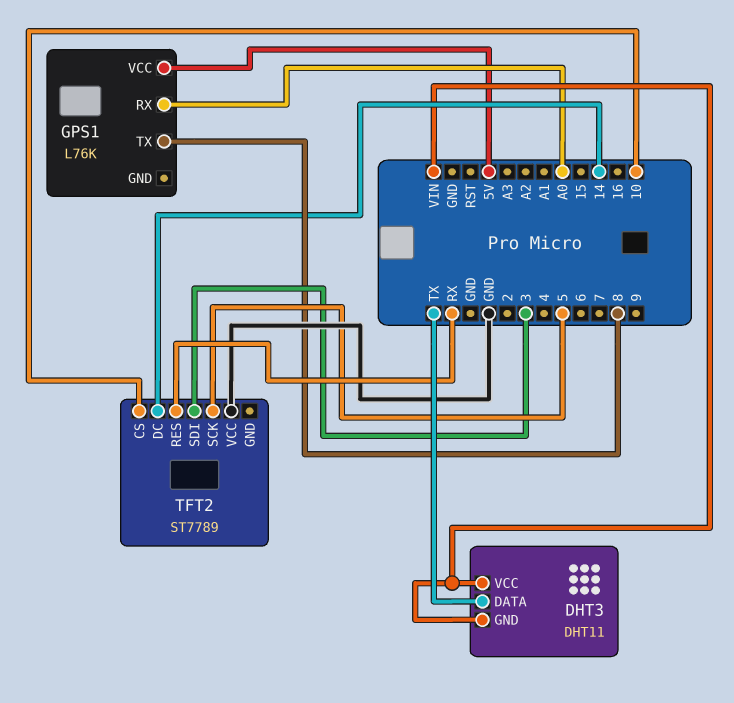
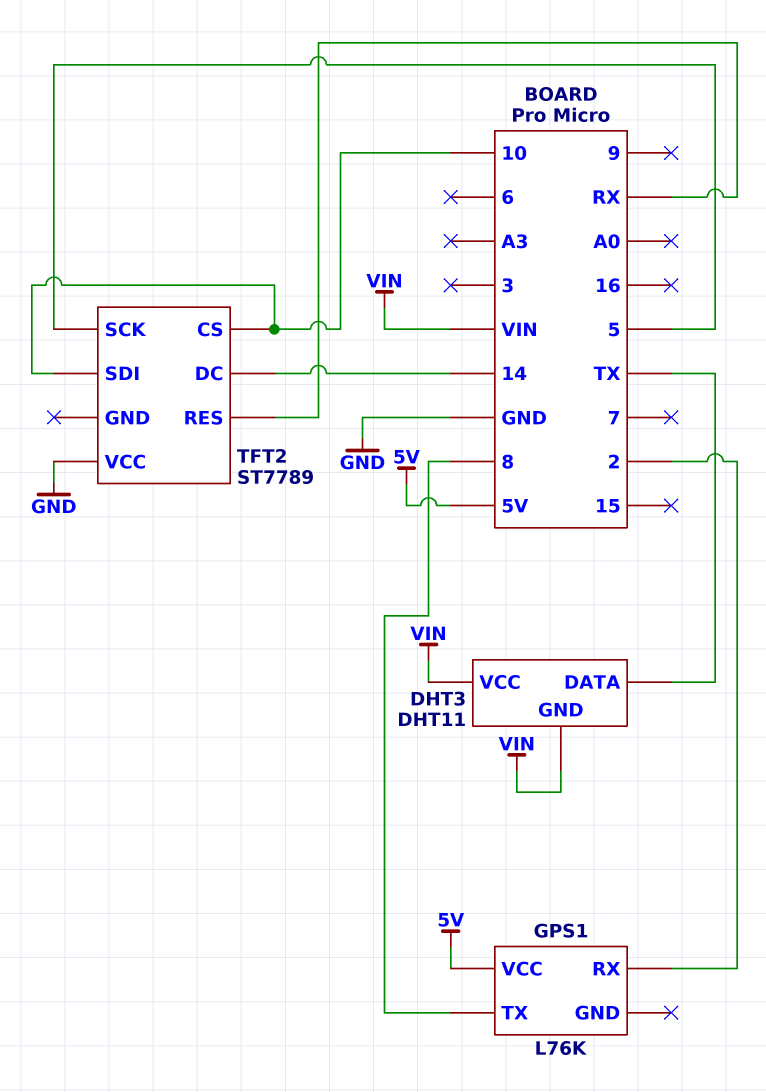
GPS1 pin RX: A0 -> 2
TFT2 pin SDI: 3 -> 10

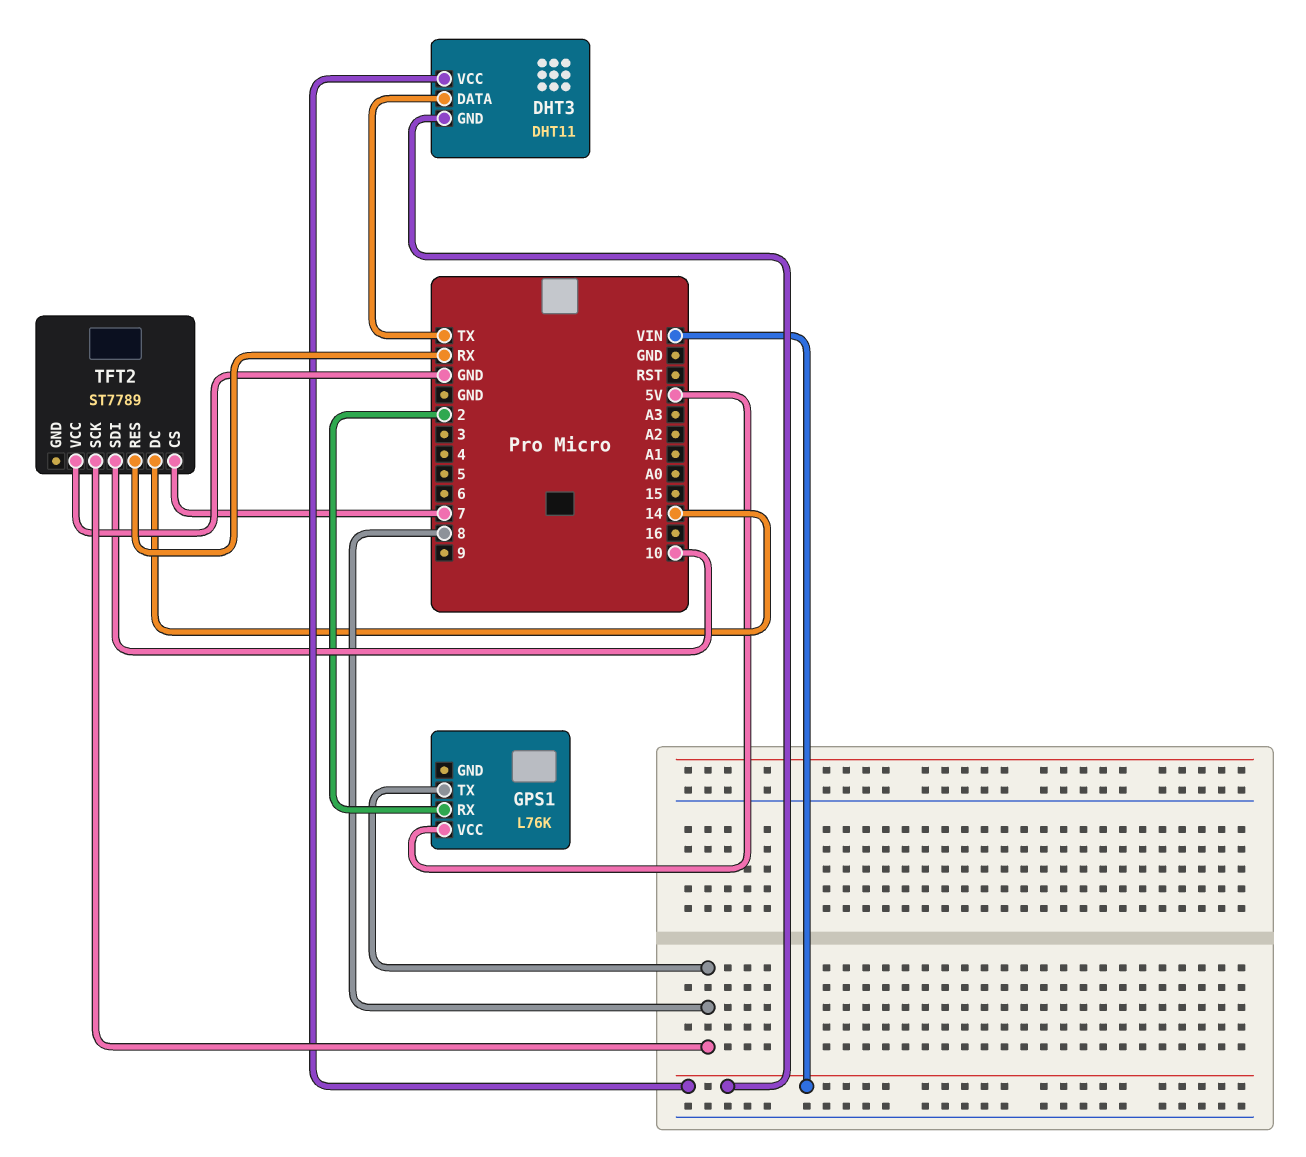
TFT2 pin CS: 10 -> 7
TFT2 pin SCK: 5 -> 8

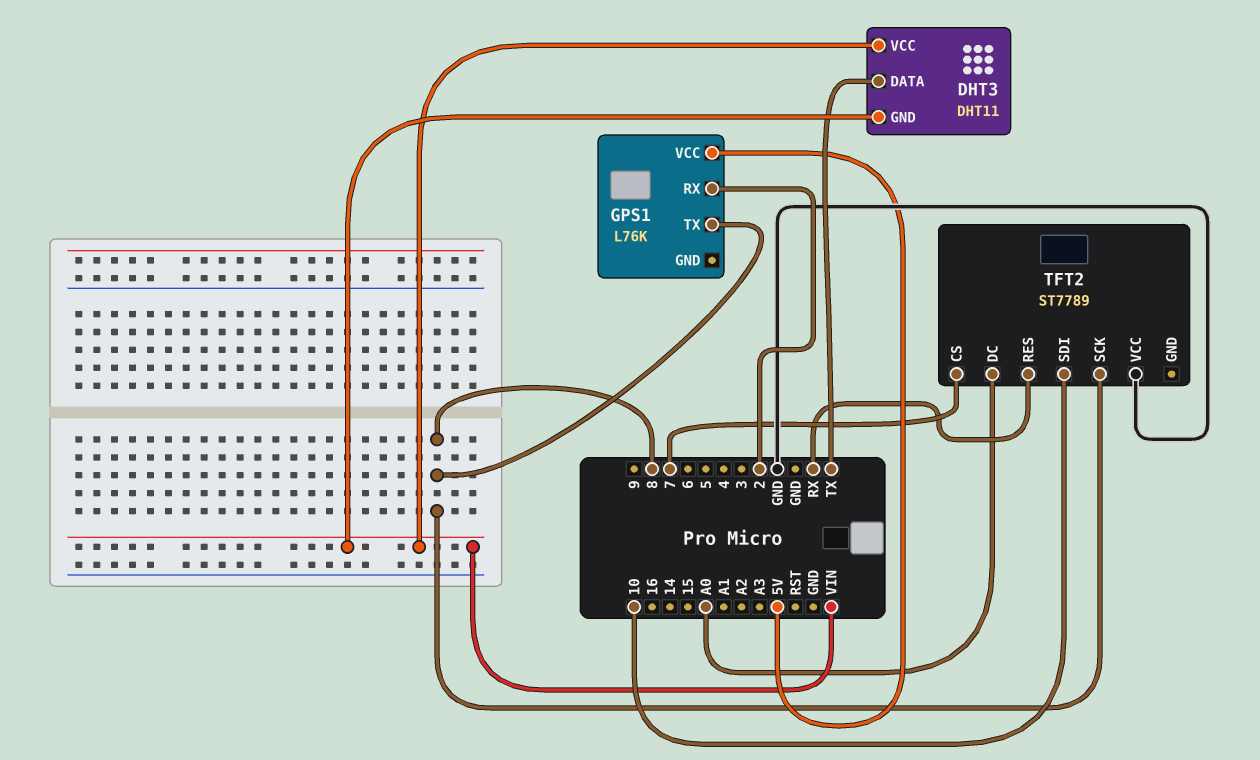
TFT2 pin DC: 14 -> A0

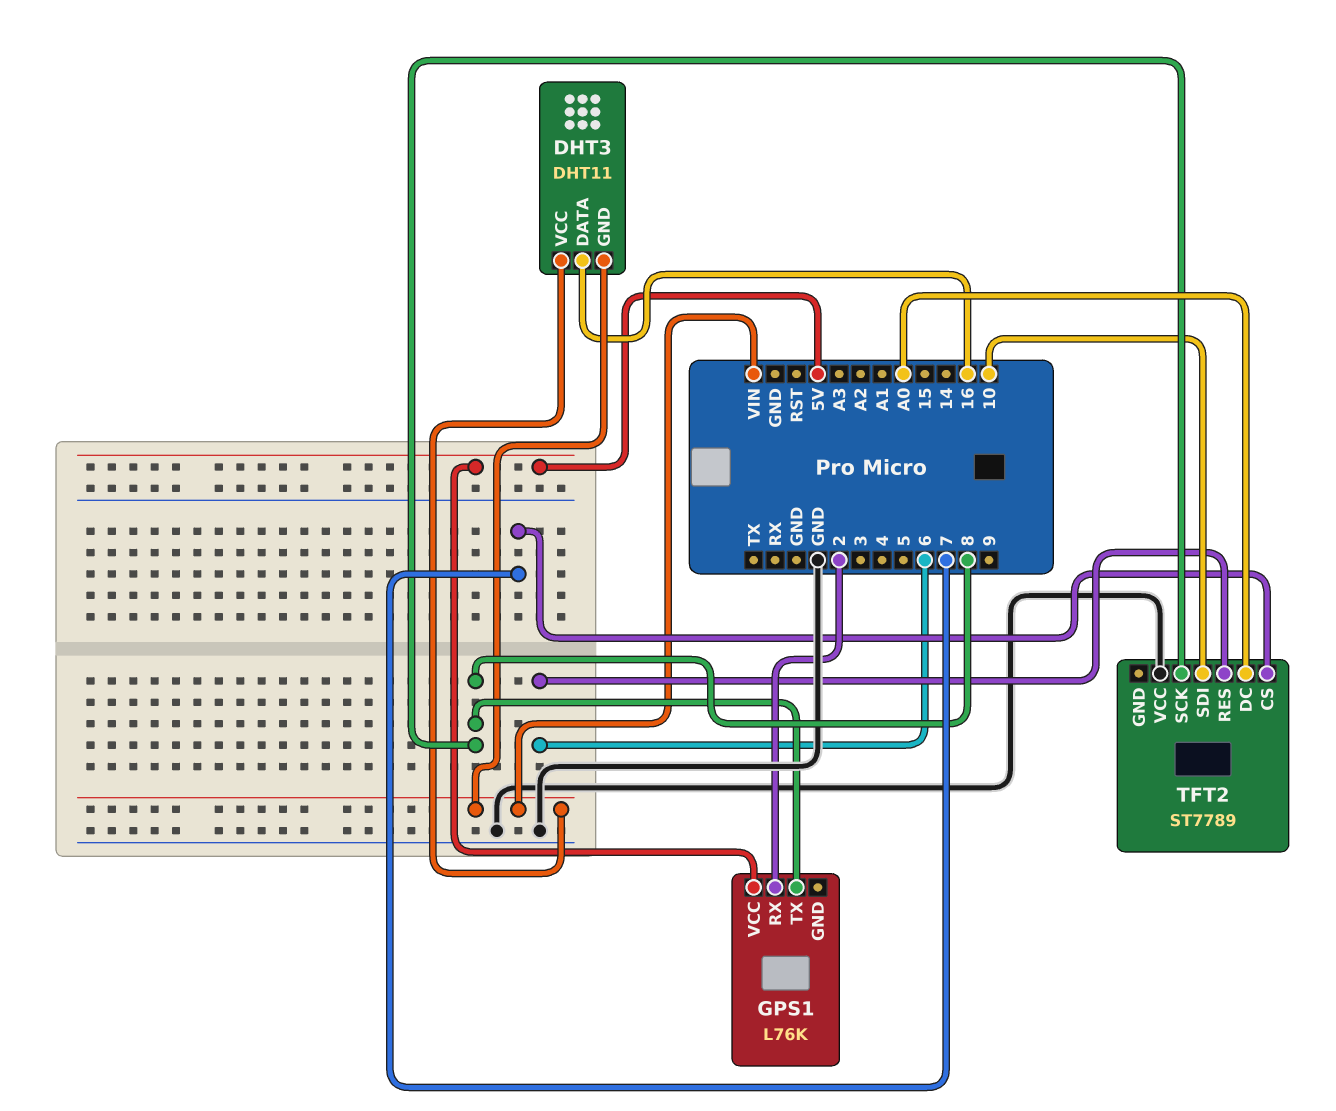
DHT3 pin DATA: TX -> 16
TFT2 pin RES: RX -> 6

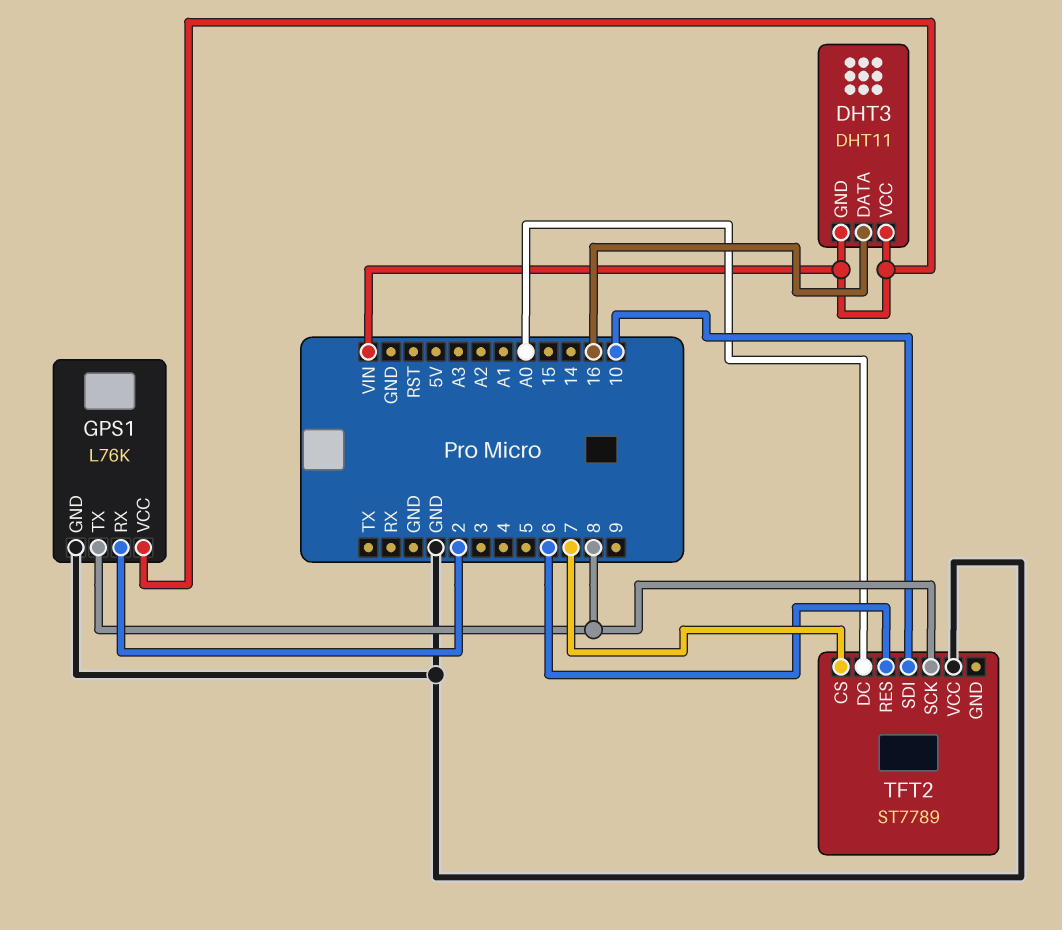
GPS1 pin GND: none -> GND
GPS1 pin VCC: 5V -> VIN

